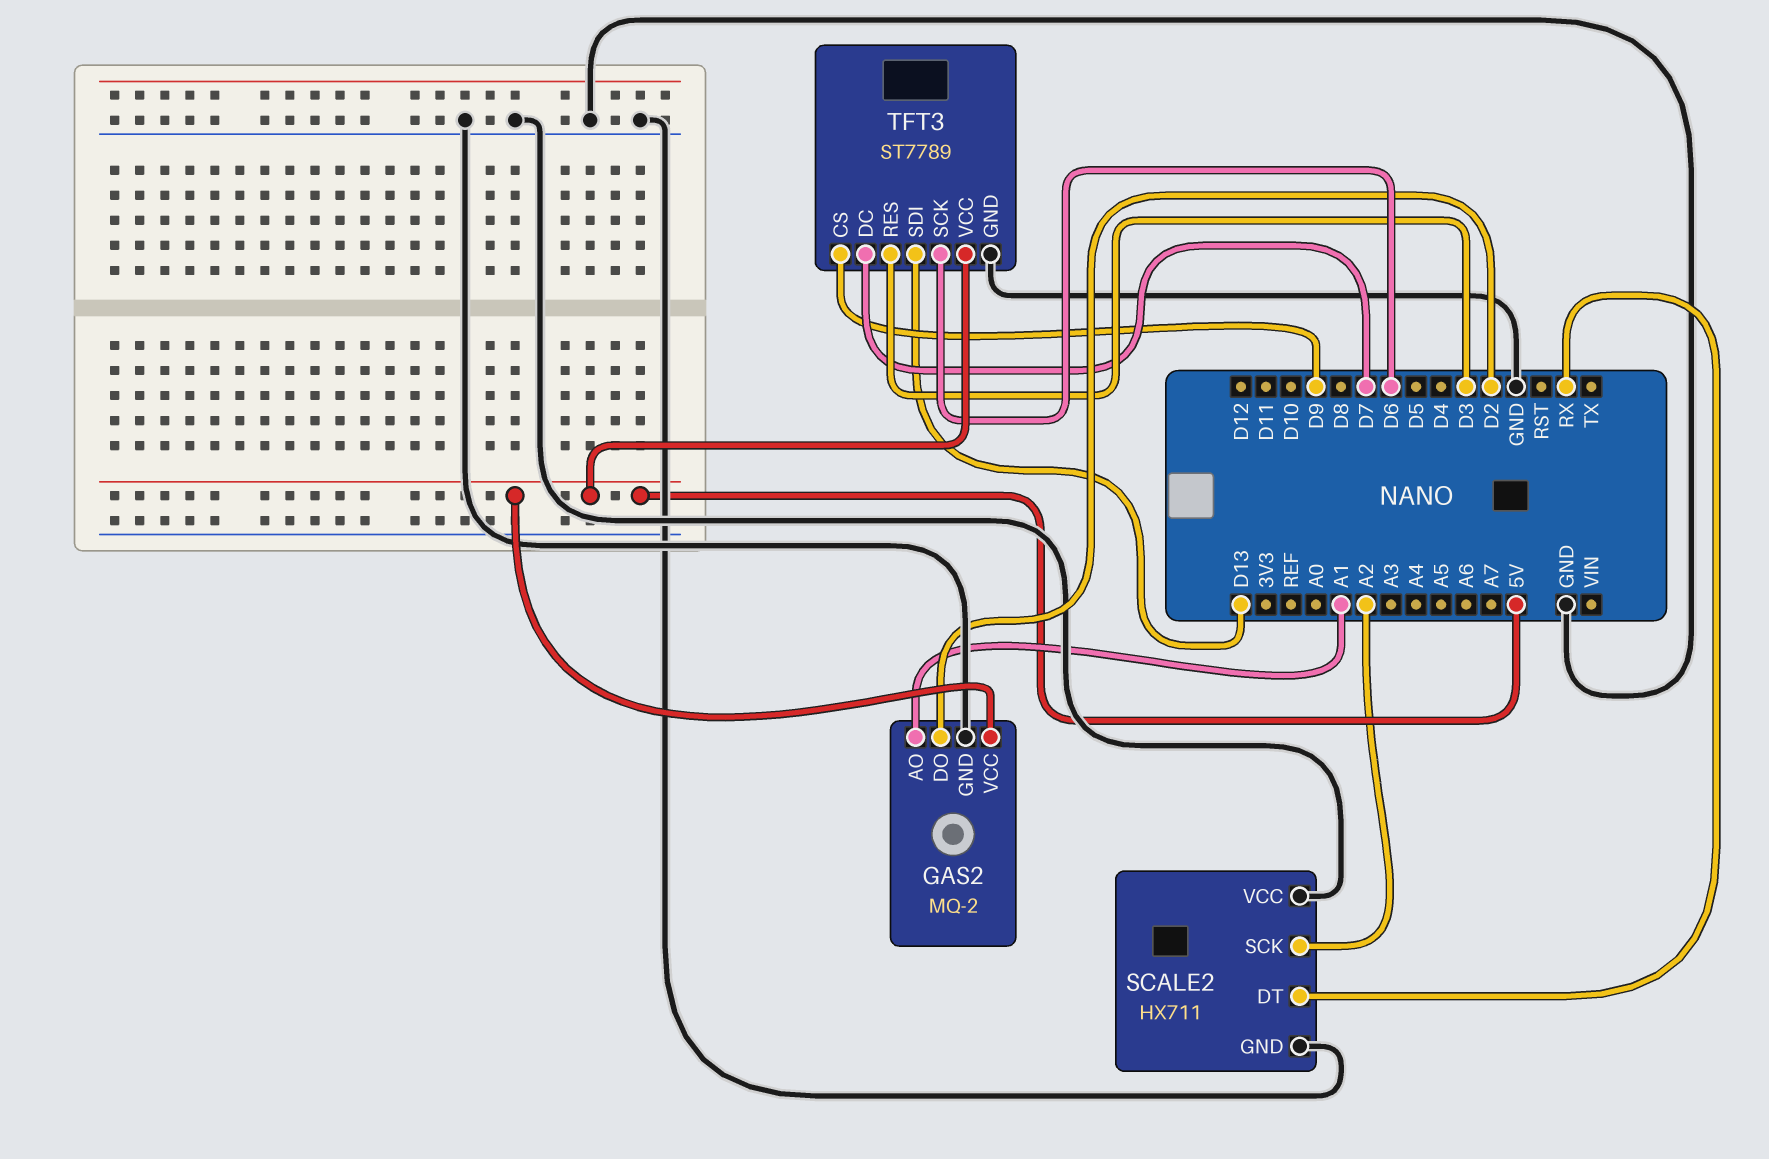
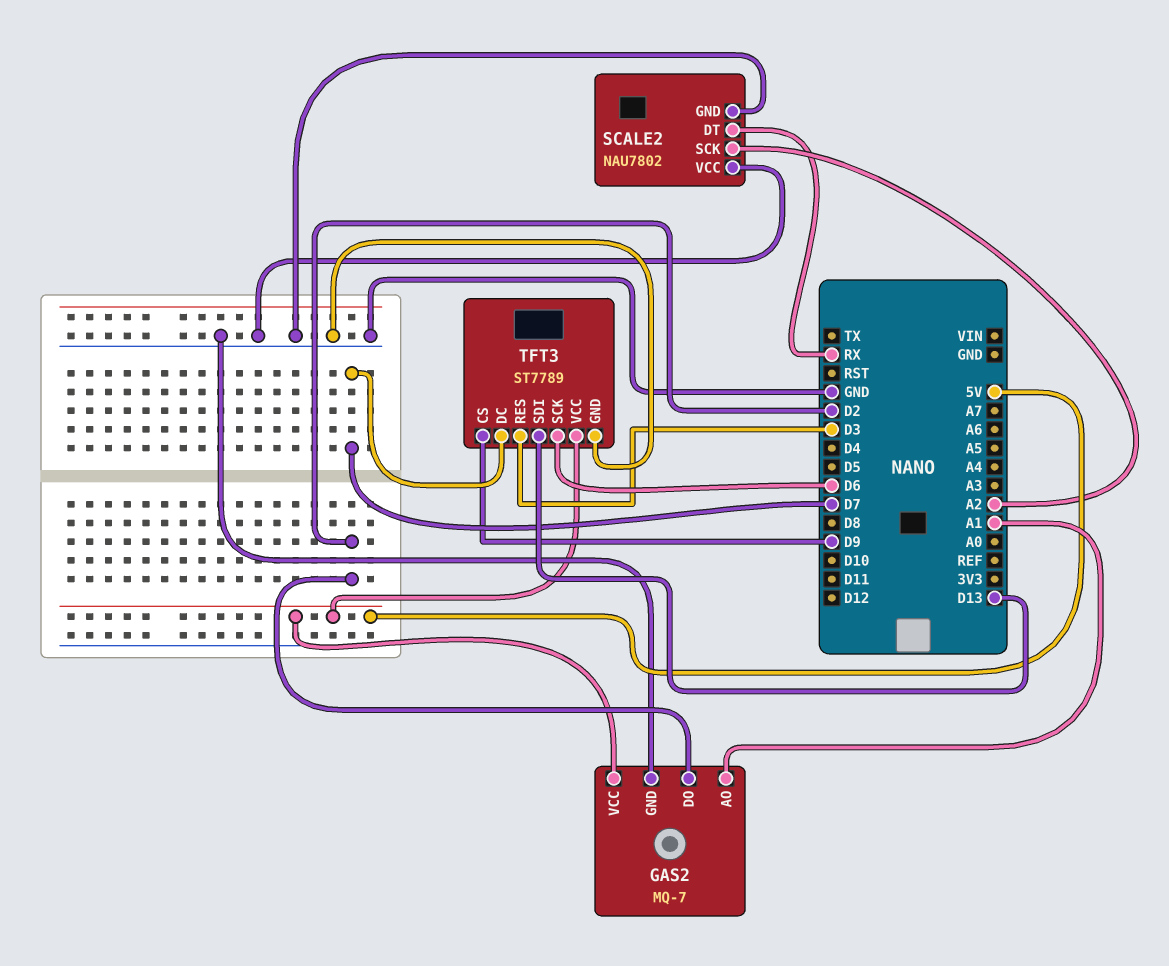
GAS2: MQ-2 -> MQ-7
SCALE2: HX711 -> NAU7802

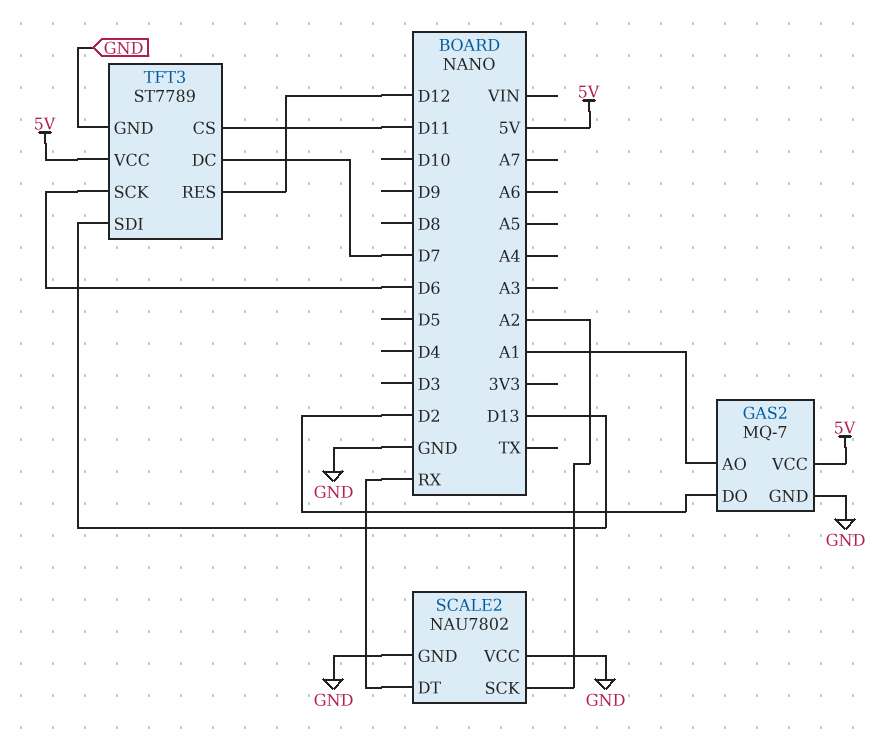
TFT3 pin CS: D9 -> D11
TFT3 pin RES: D3 -> D12

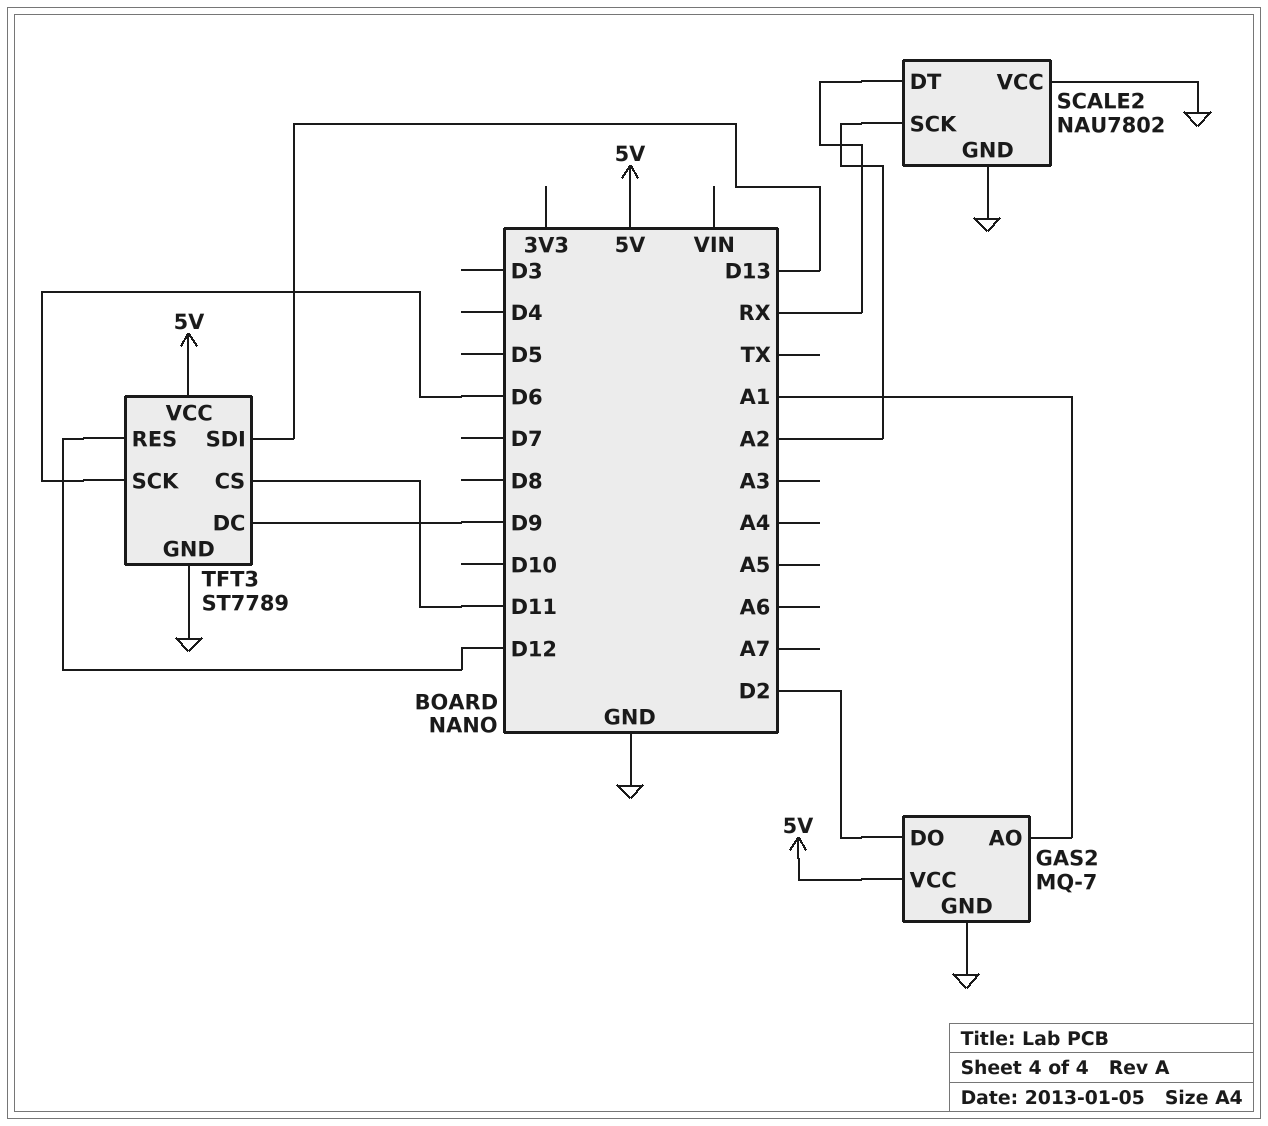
TFT3 pin DC: D7 -> D9

